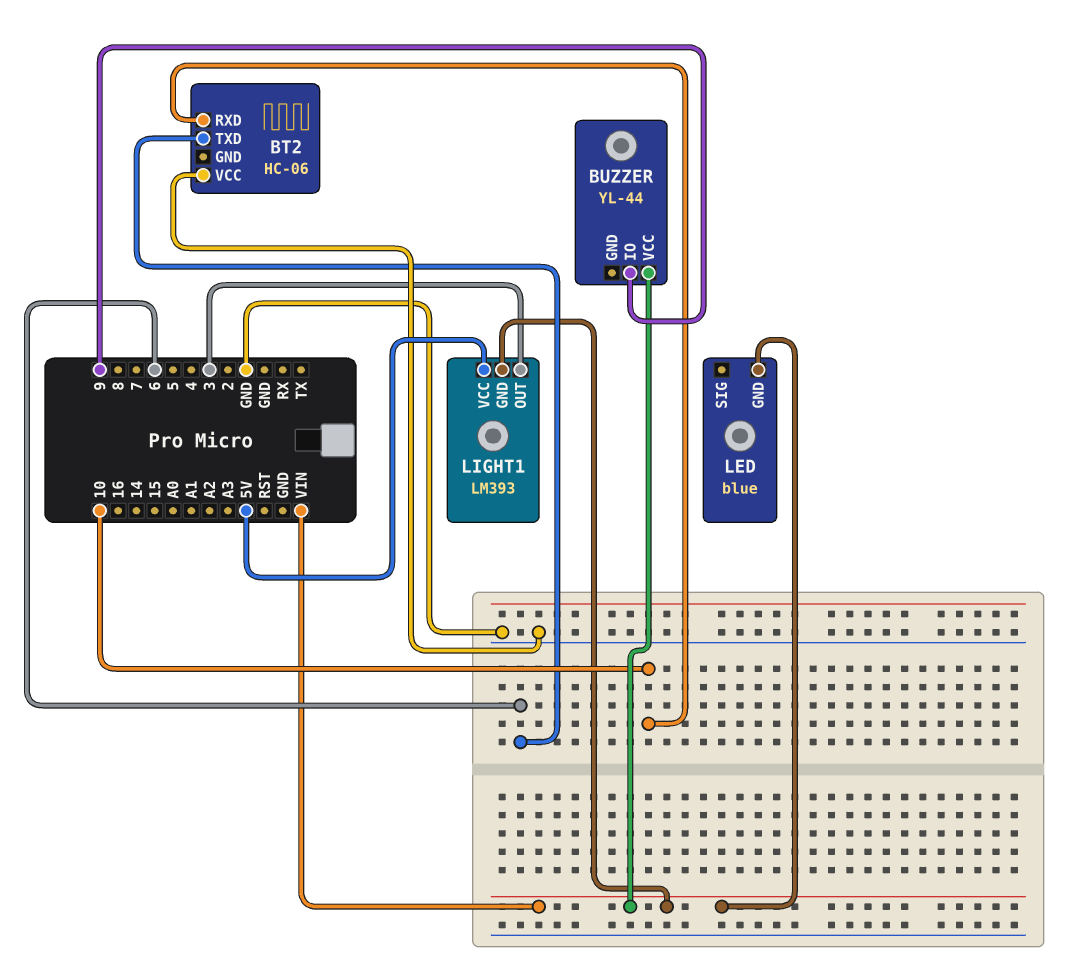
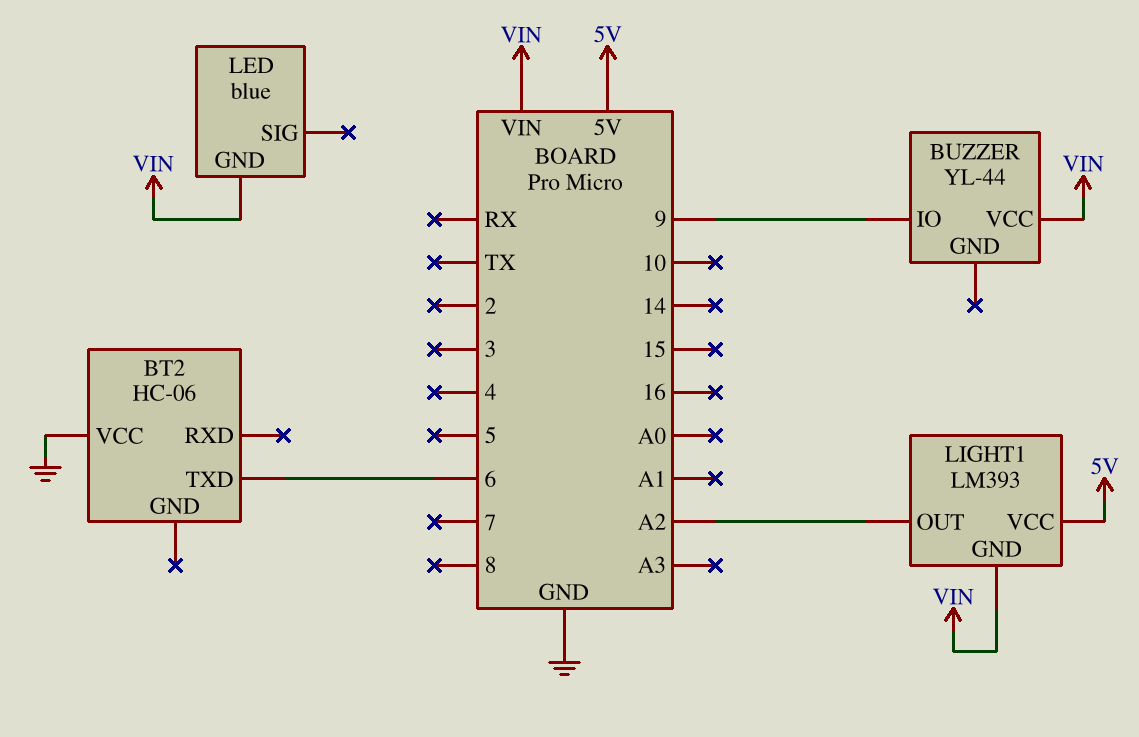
BT2 pin RXD: 10 -> none
LIGHT1 pin OUT: 3 -> A2

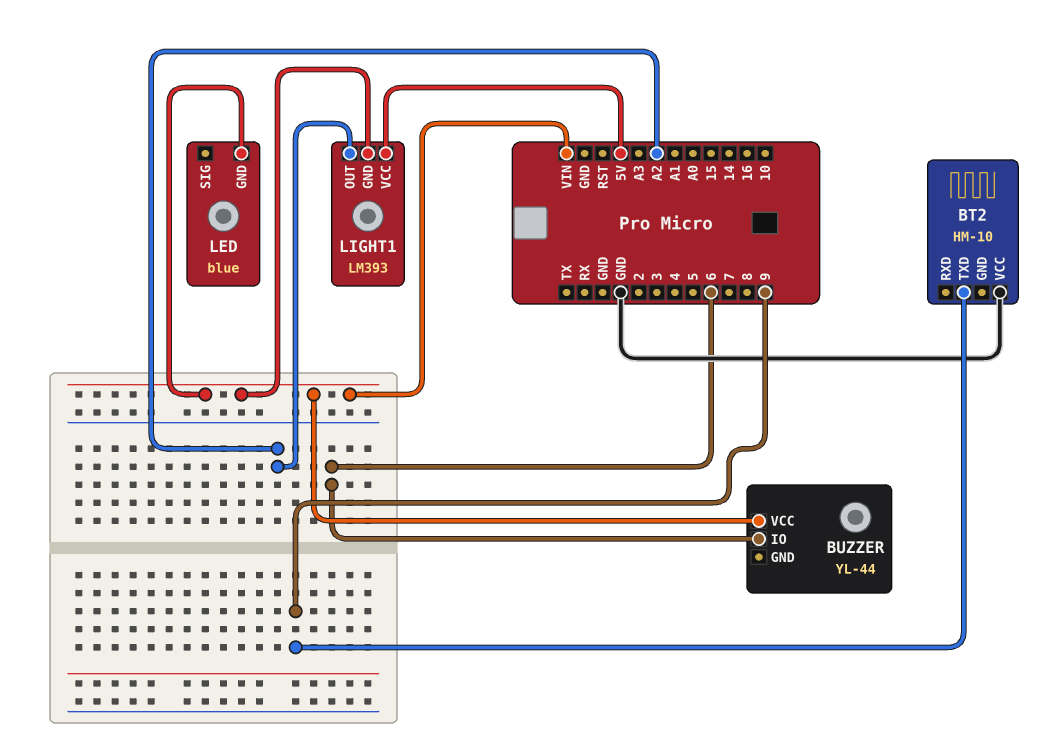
BT2: HC-06 -> HM-10
BT2 pin TXD: 6 -> 9
BUZZER pin IO: 9 -> 6

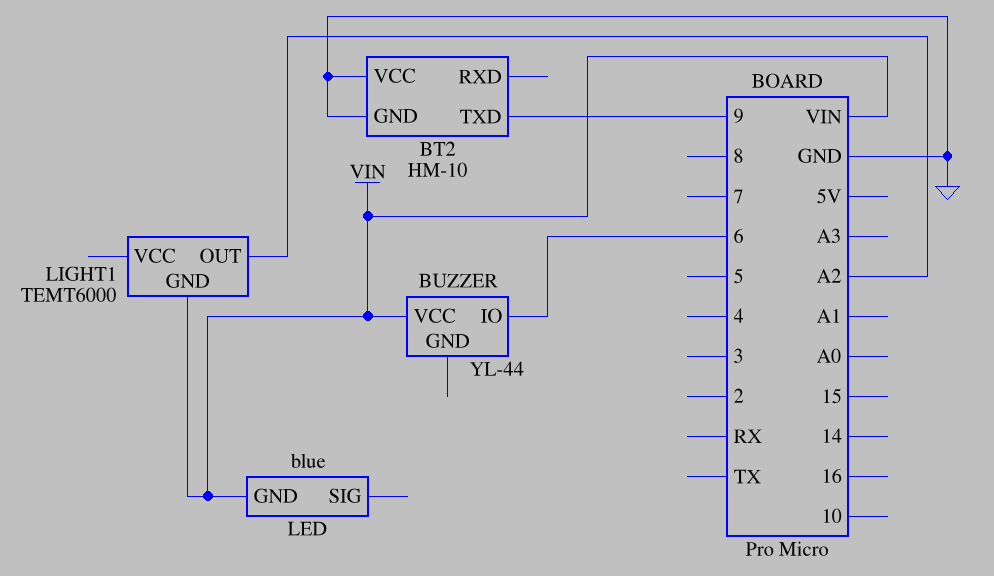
BT2 pin GND: none -> GND
LIGHT1: LM393 -> TEMT6000
LIGHT1 pin VCC: 5V -> none

